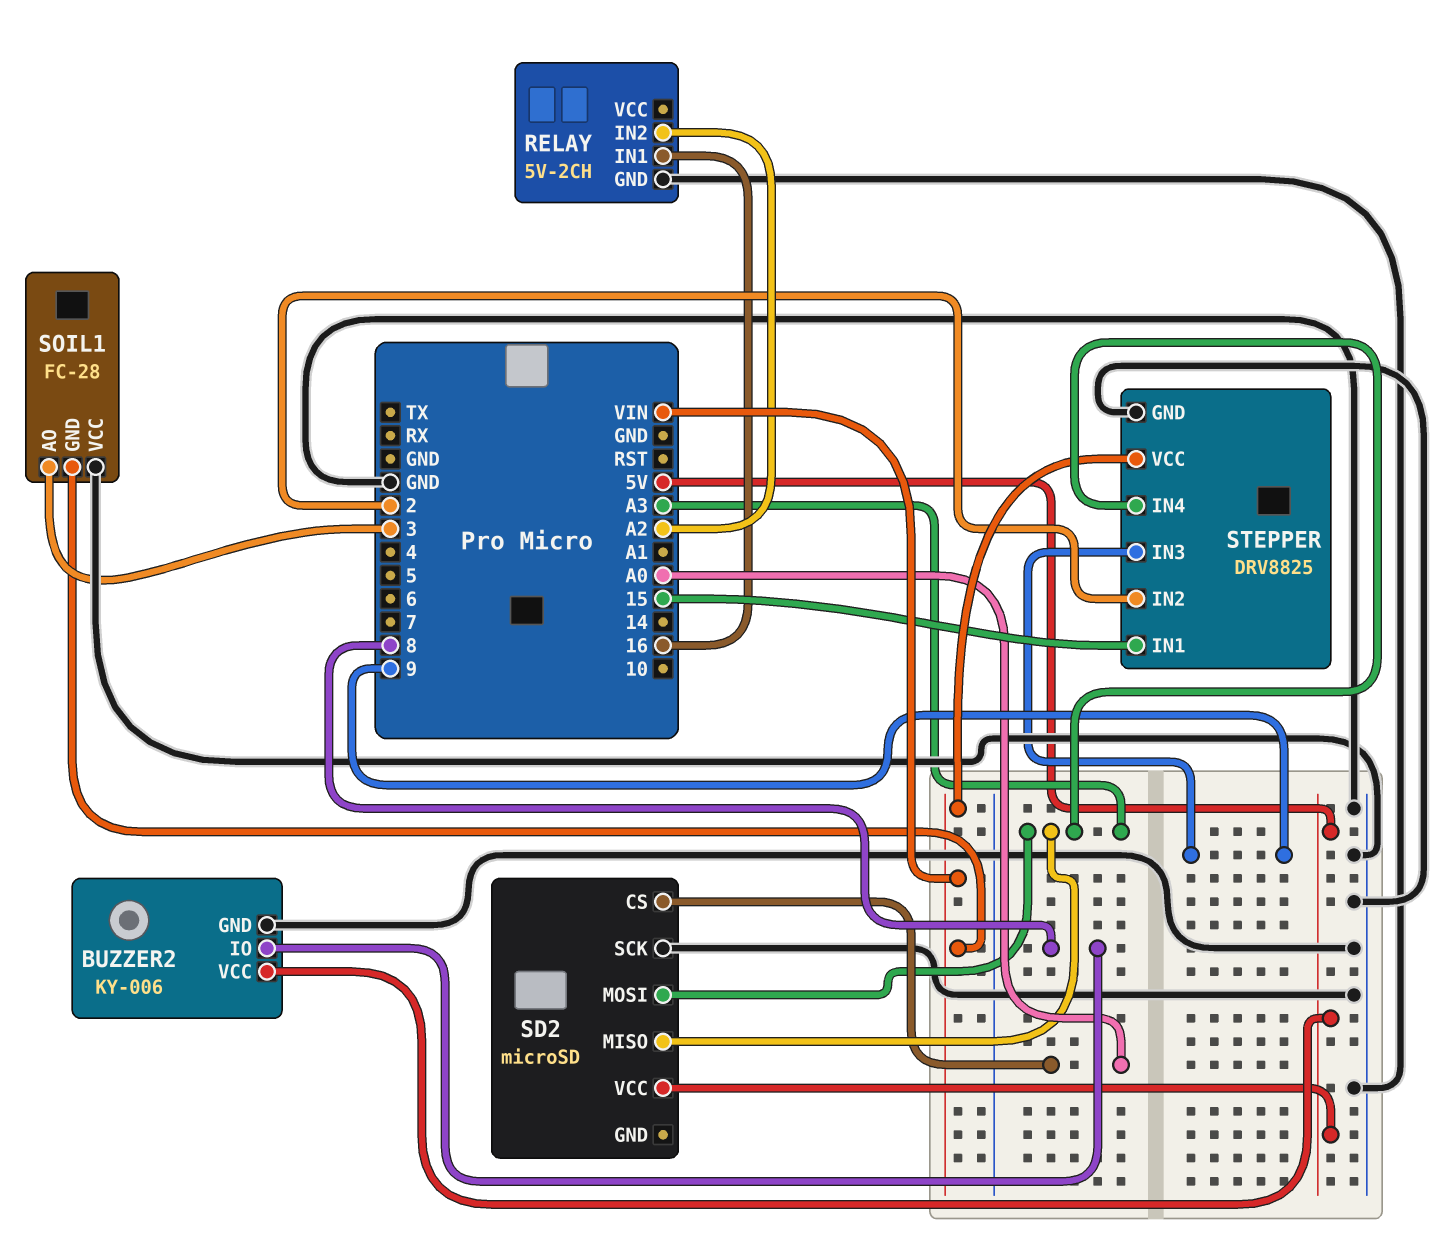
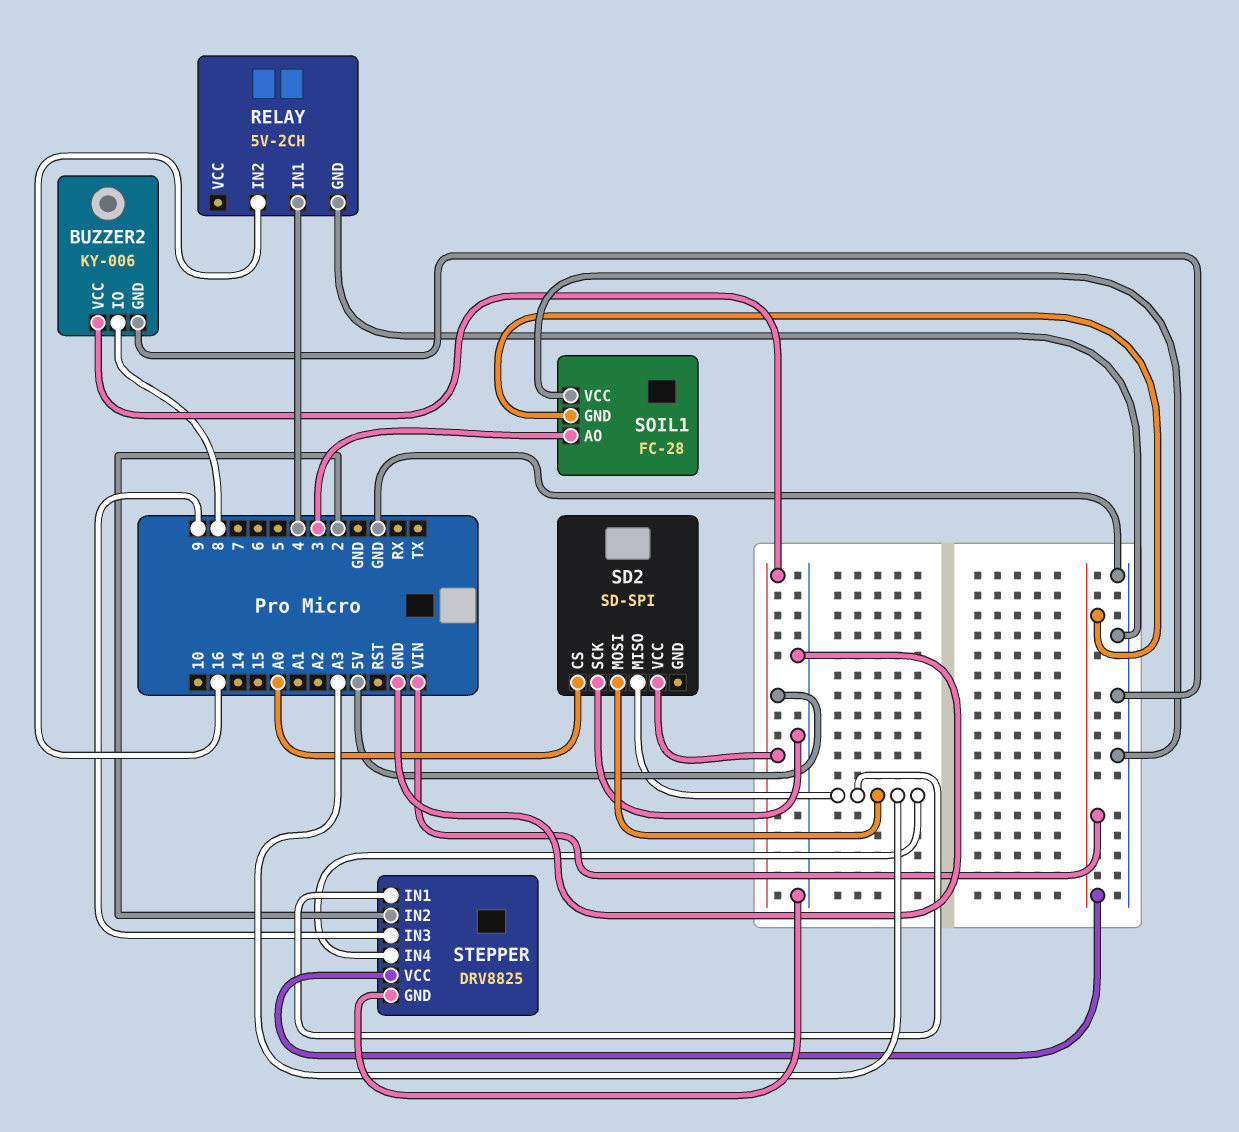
RELAY pin IN1: 16 -> 4
RELAY pin IN2: A2 -> 16
SD2: microSD -> SD-SPI
STEPPER pin IN1: 15 -> A3

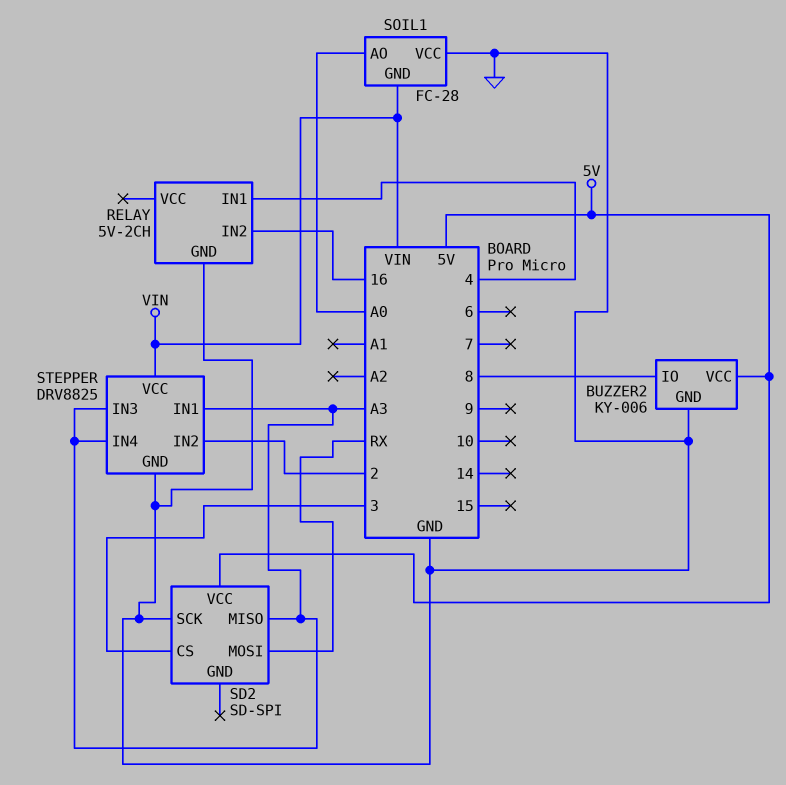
SD2 pin CS: A0 -> 3
SD2 pin MOSI: A3 -> RX
SOIL1 pin AO: 3 -> A0
STEPPER pin IN3: 9 -> A3

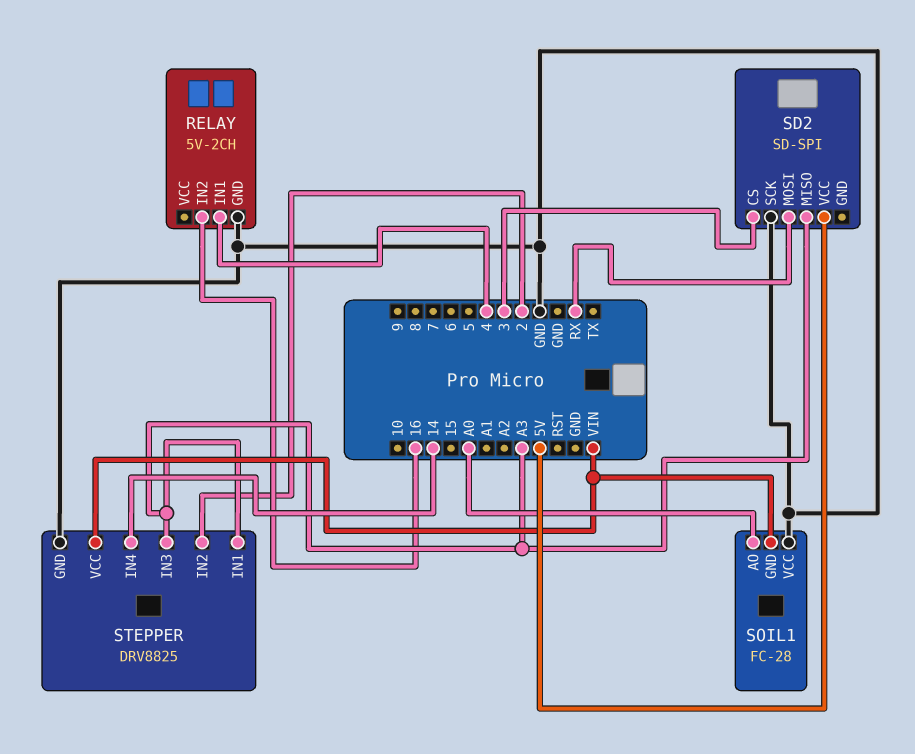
BUZZER2: KY-006 -> none
BUZZER2 pin GND: GND -> none
BUZZER2 pin IO: 8 -> none
BUZZER2 pin VCC: 5V -> none
STEPPER pin IN4: A3 -> 14

